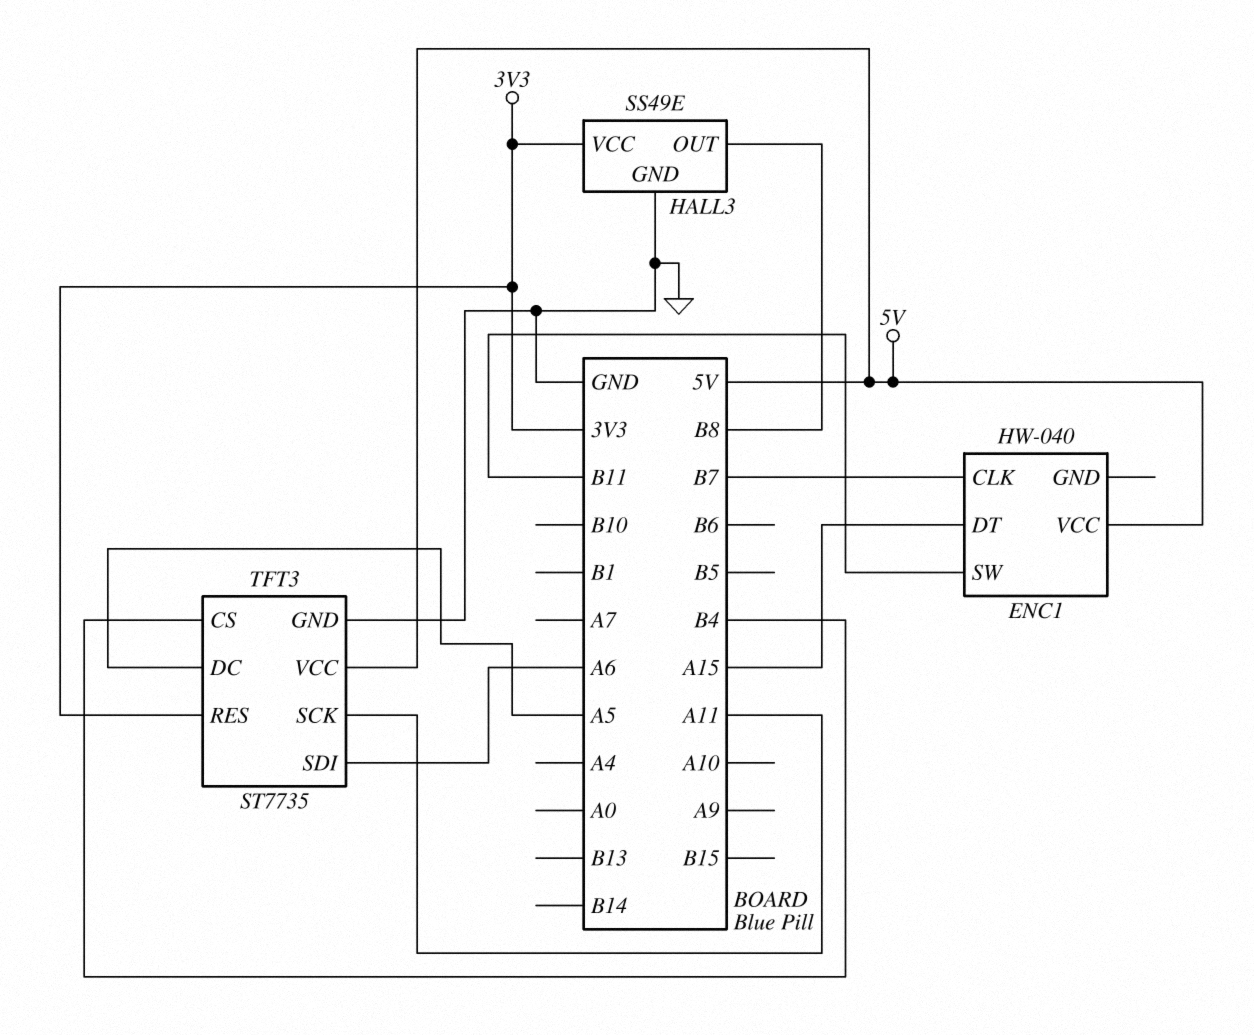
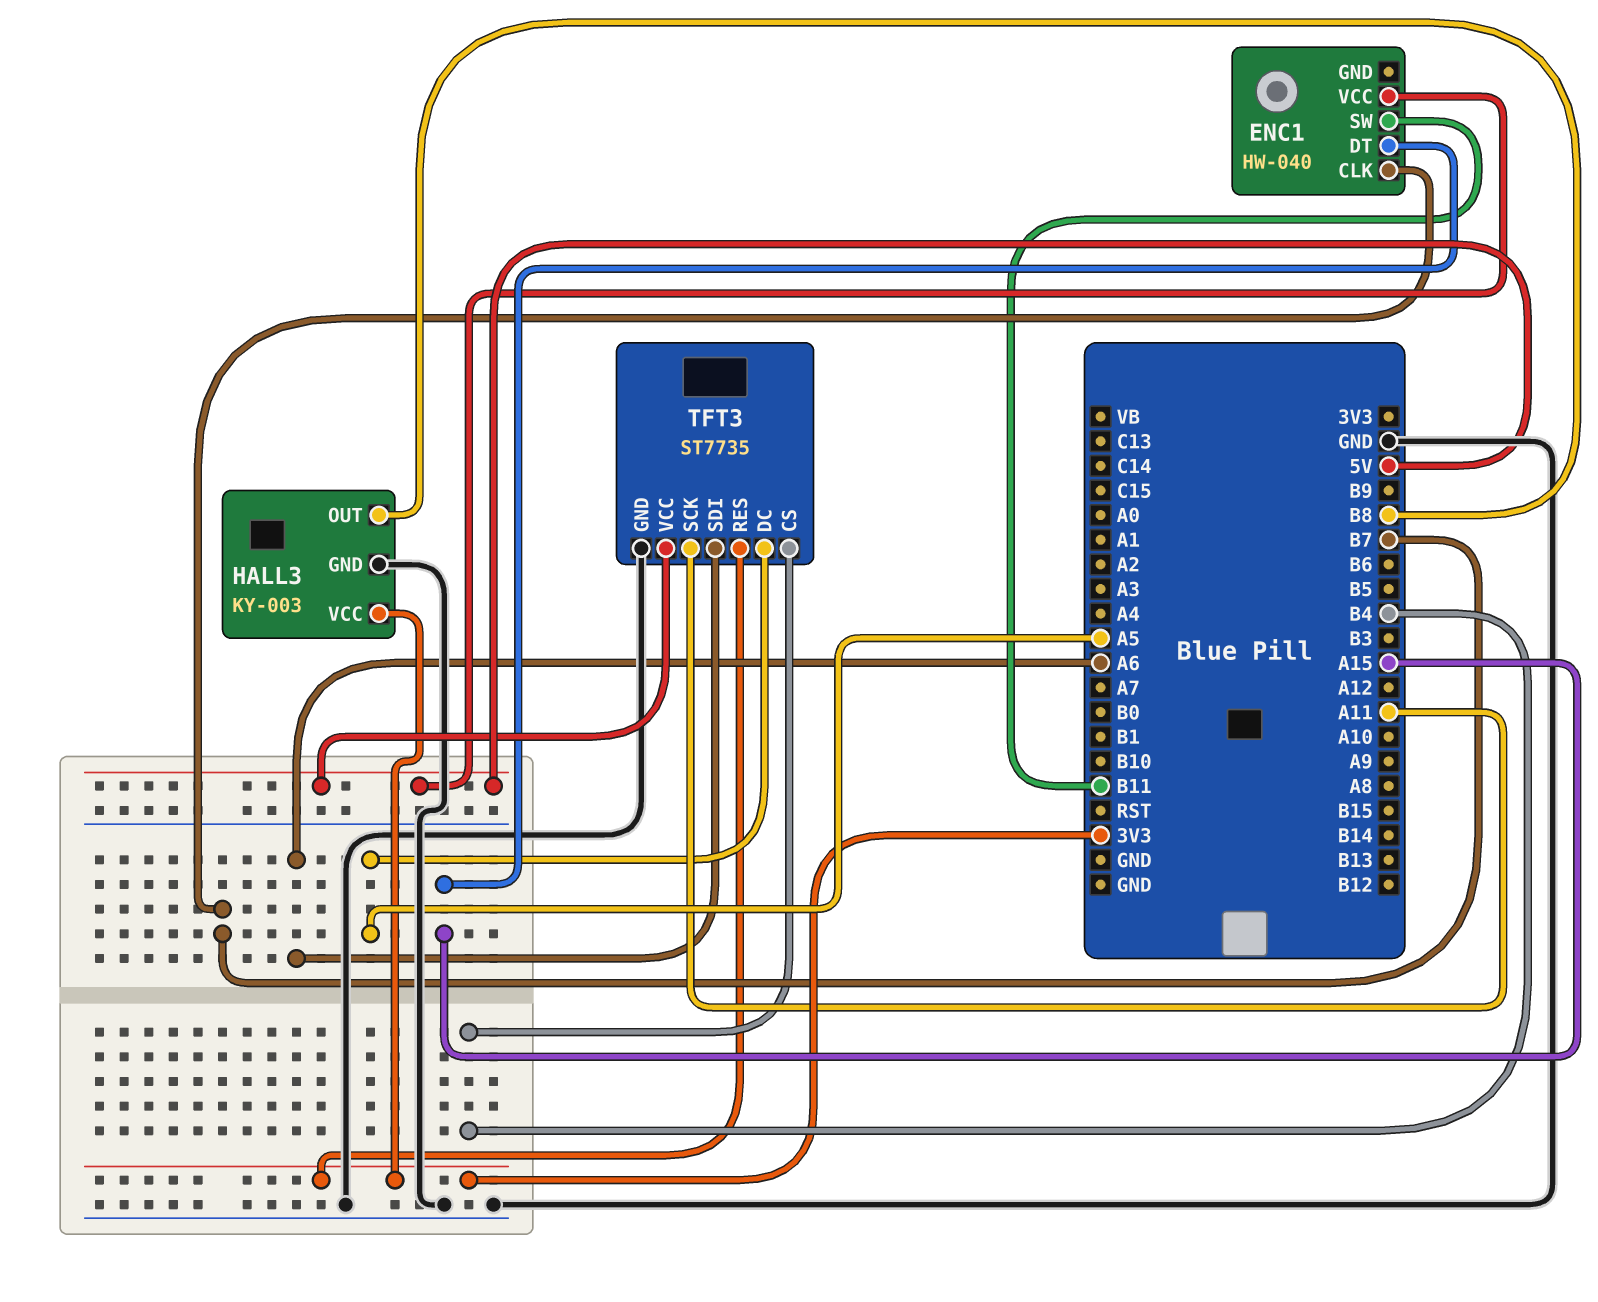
HALL3: SS49E -> KY-003

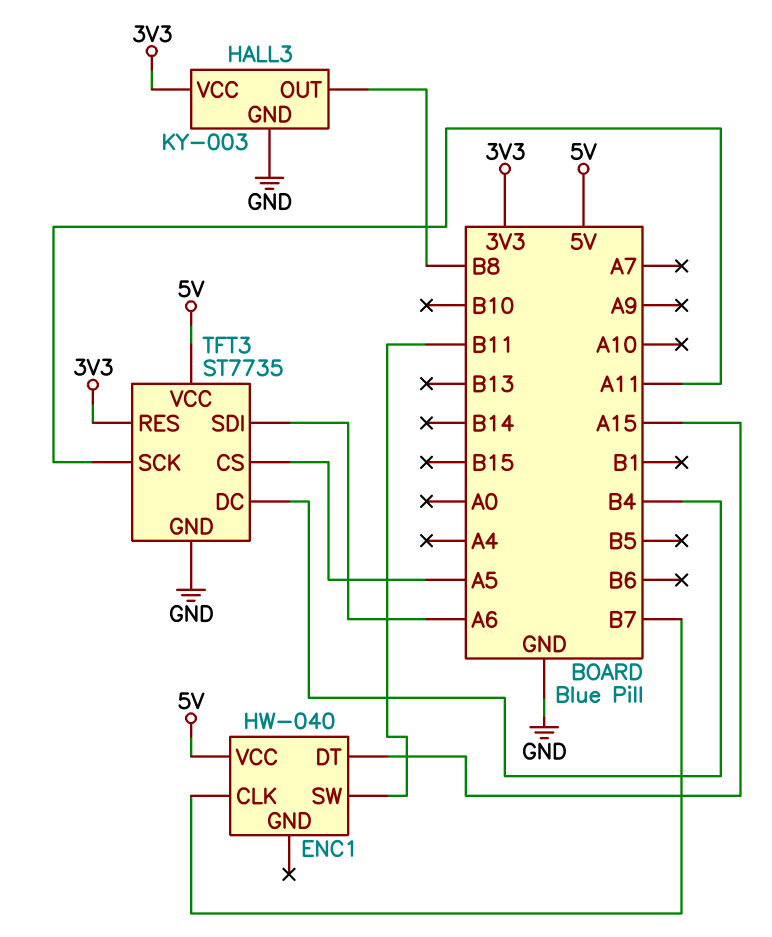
TFT3 pin CS: B4 -> A5
TFT3 pin DC: A5 -> B4

